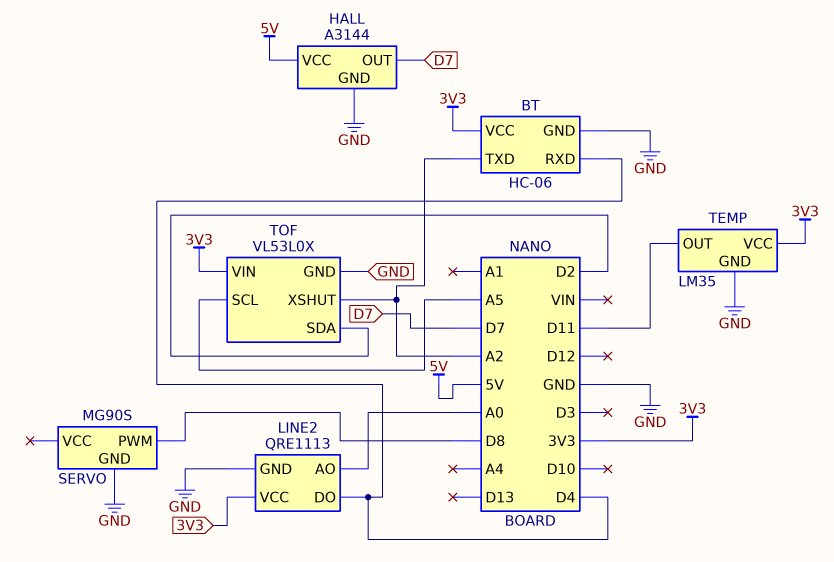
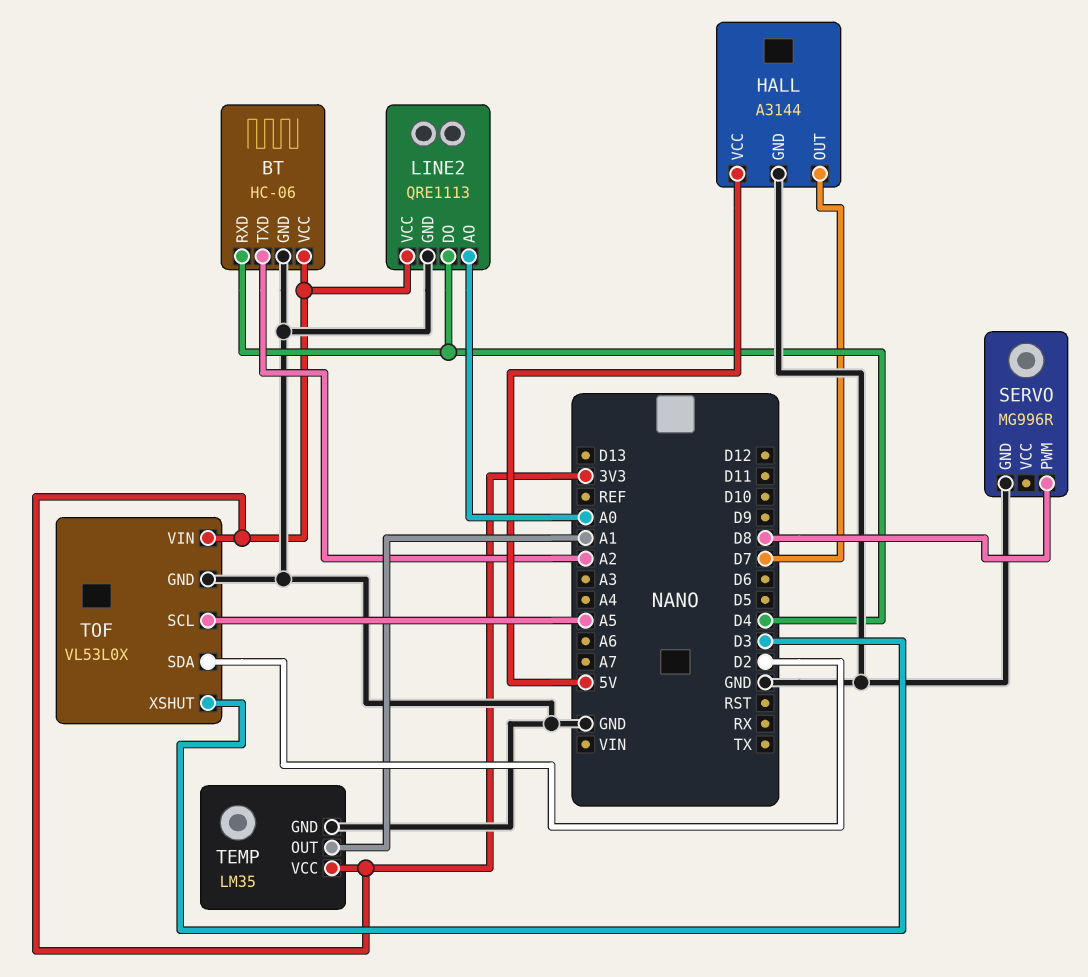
SERVO: MG90S -> MG996R
TEMP pin OUT: D11 -> A1
TOF pin XSHUT: A2 -> D3

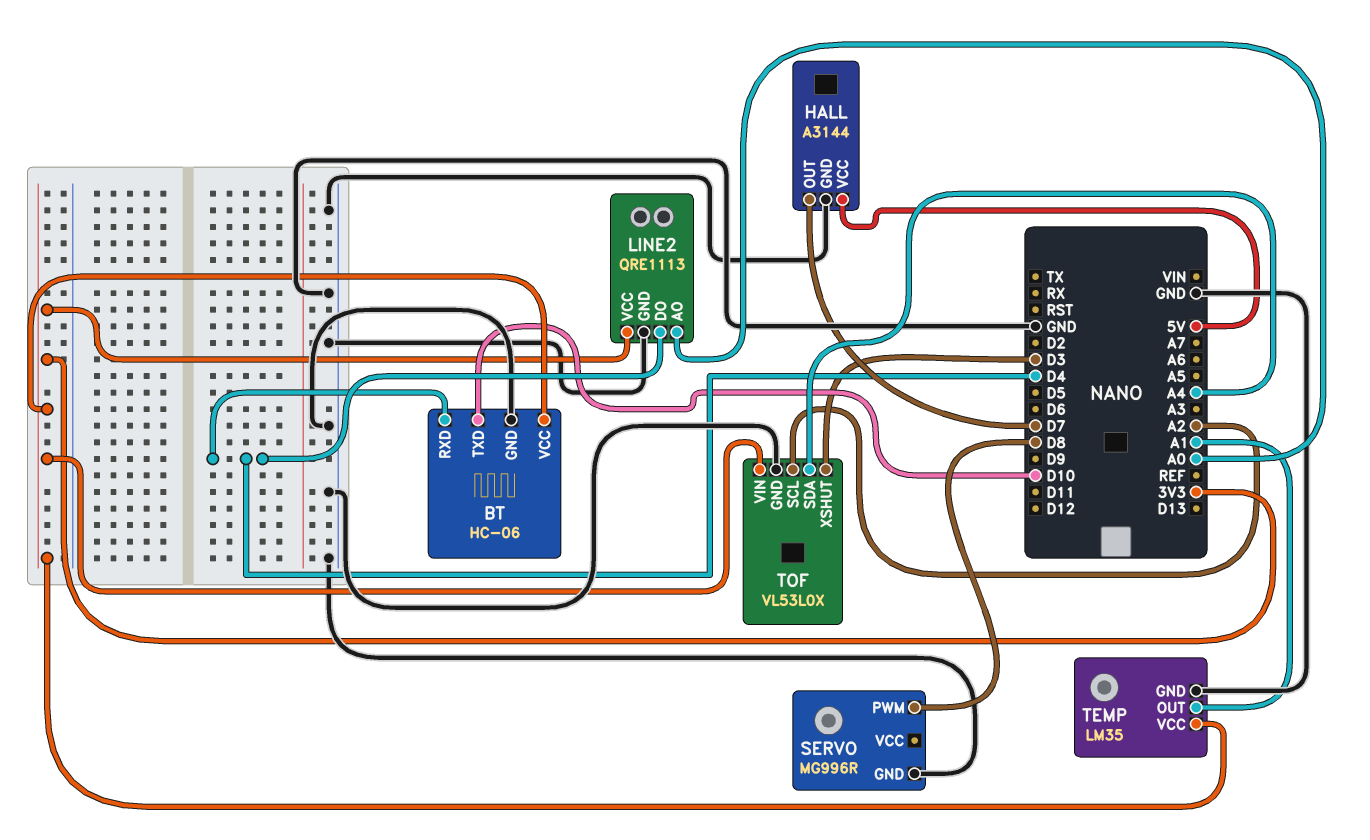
BT pin TXD: A2 -> D10
TOF pin SCL: A5 -> A2
TOF pin SDA: D2 -> A4

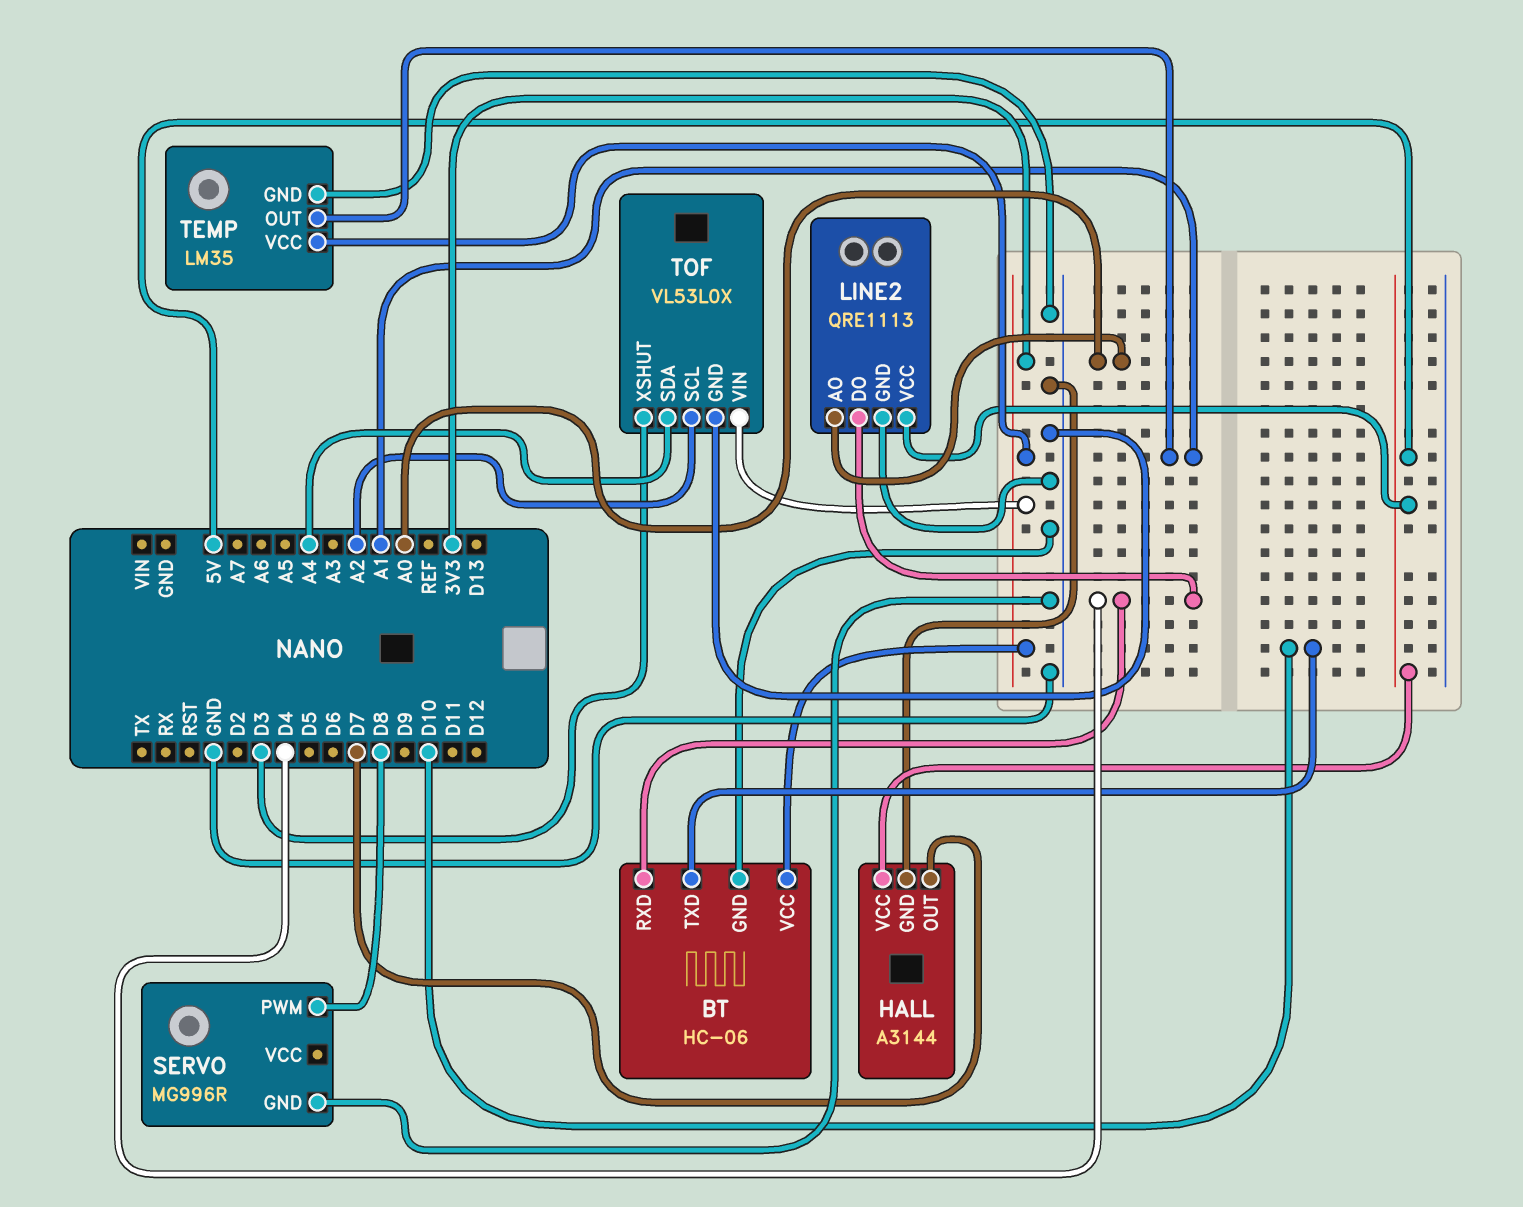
LINE2 pin VCC: 3V3 -> 5V

